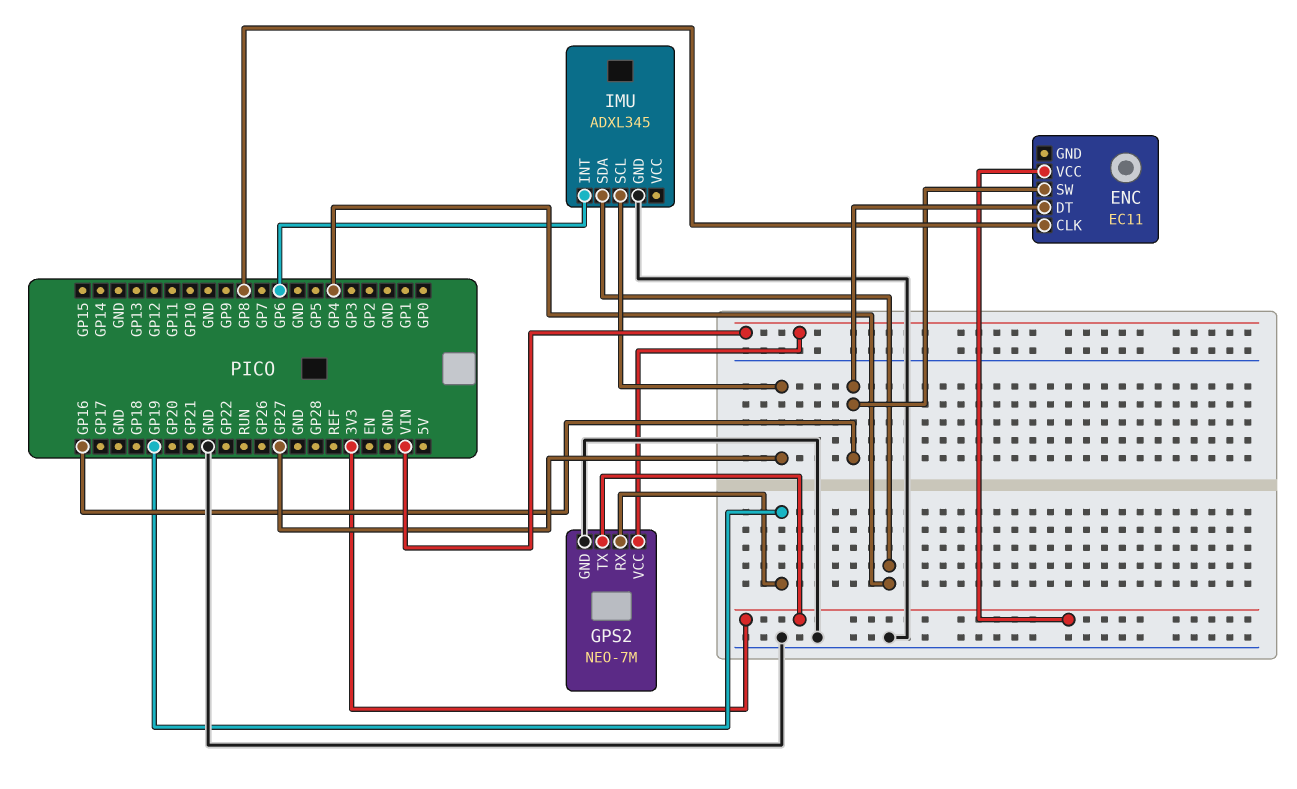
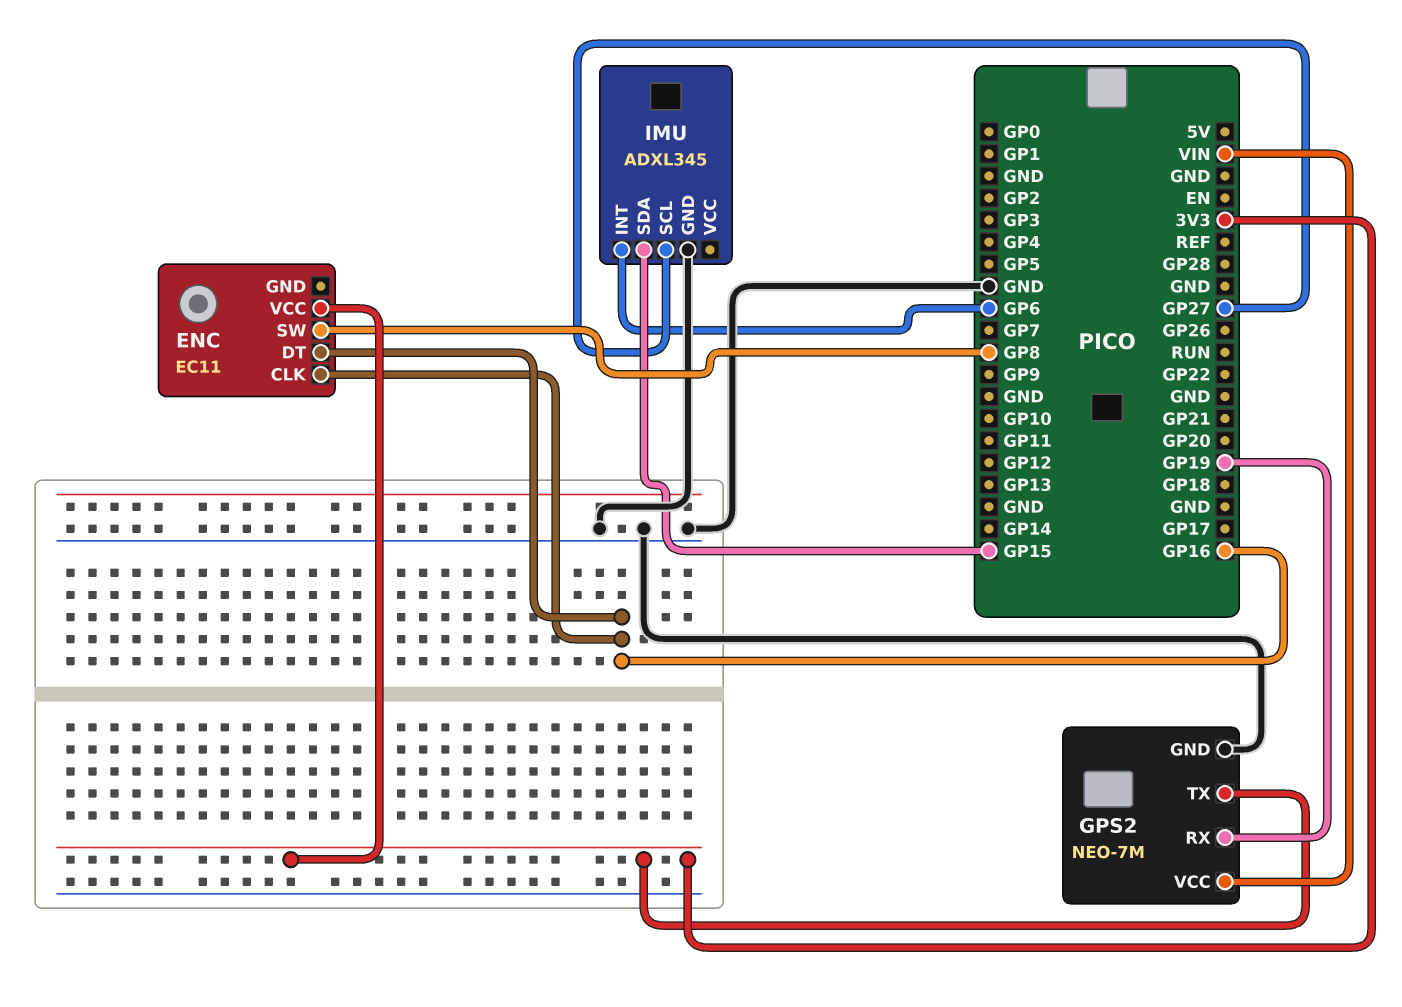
ENC pin CLK: GP8 -> GP16
ENC pin SW: GP16 -> GP8
IMU pin SDA: GP4 -> GP15

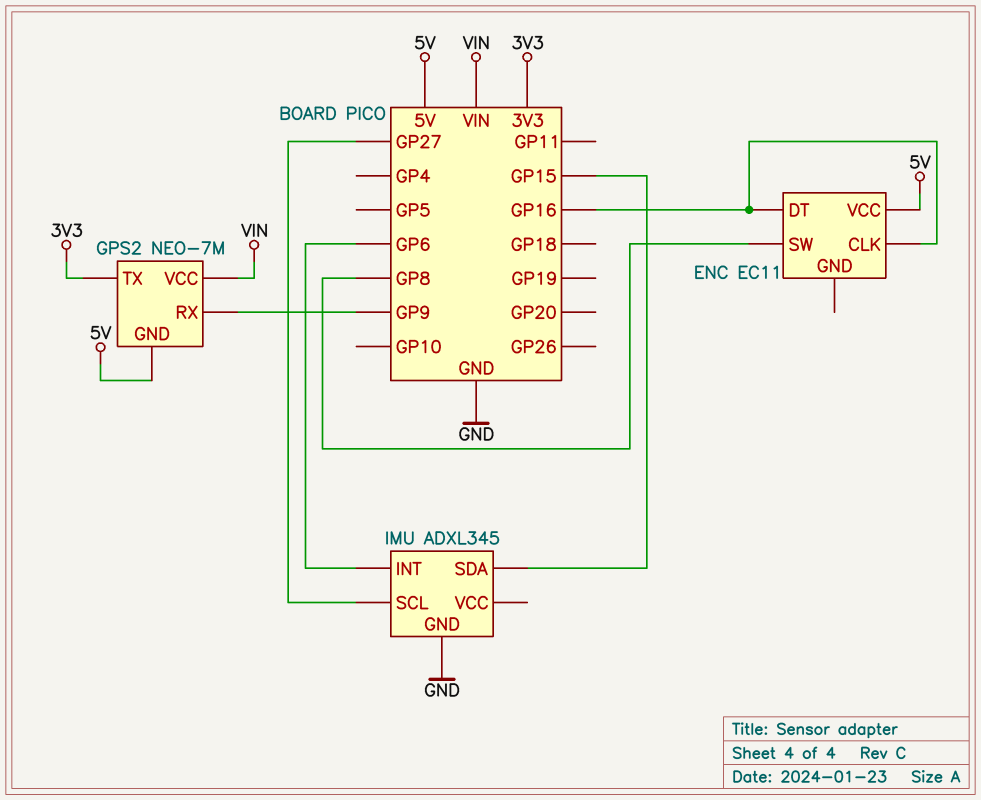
ENC pin VCC: 3V3 -> 5V
GPS2 pin GND: GND -> 5V
GPS2 pin RX: GP19 -> GP9

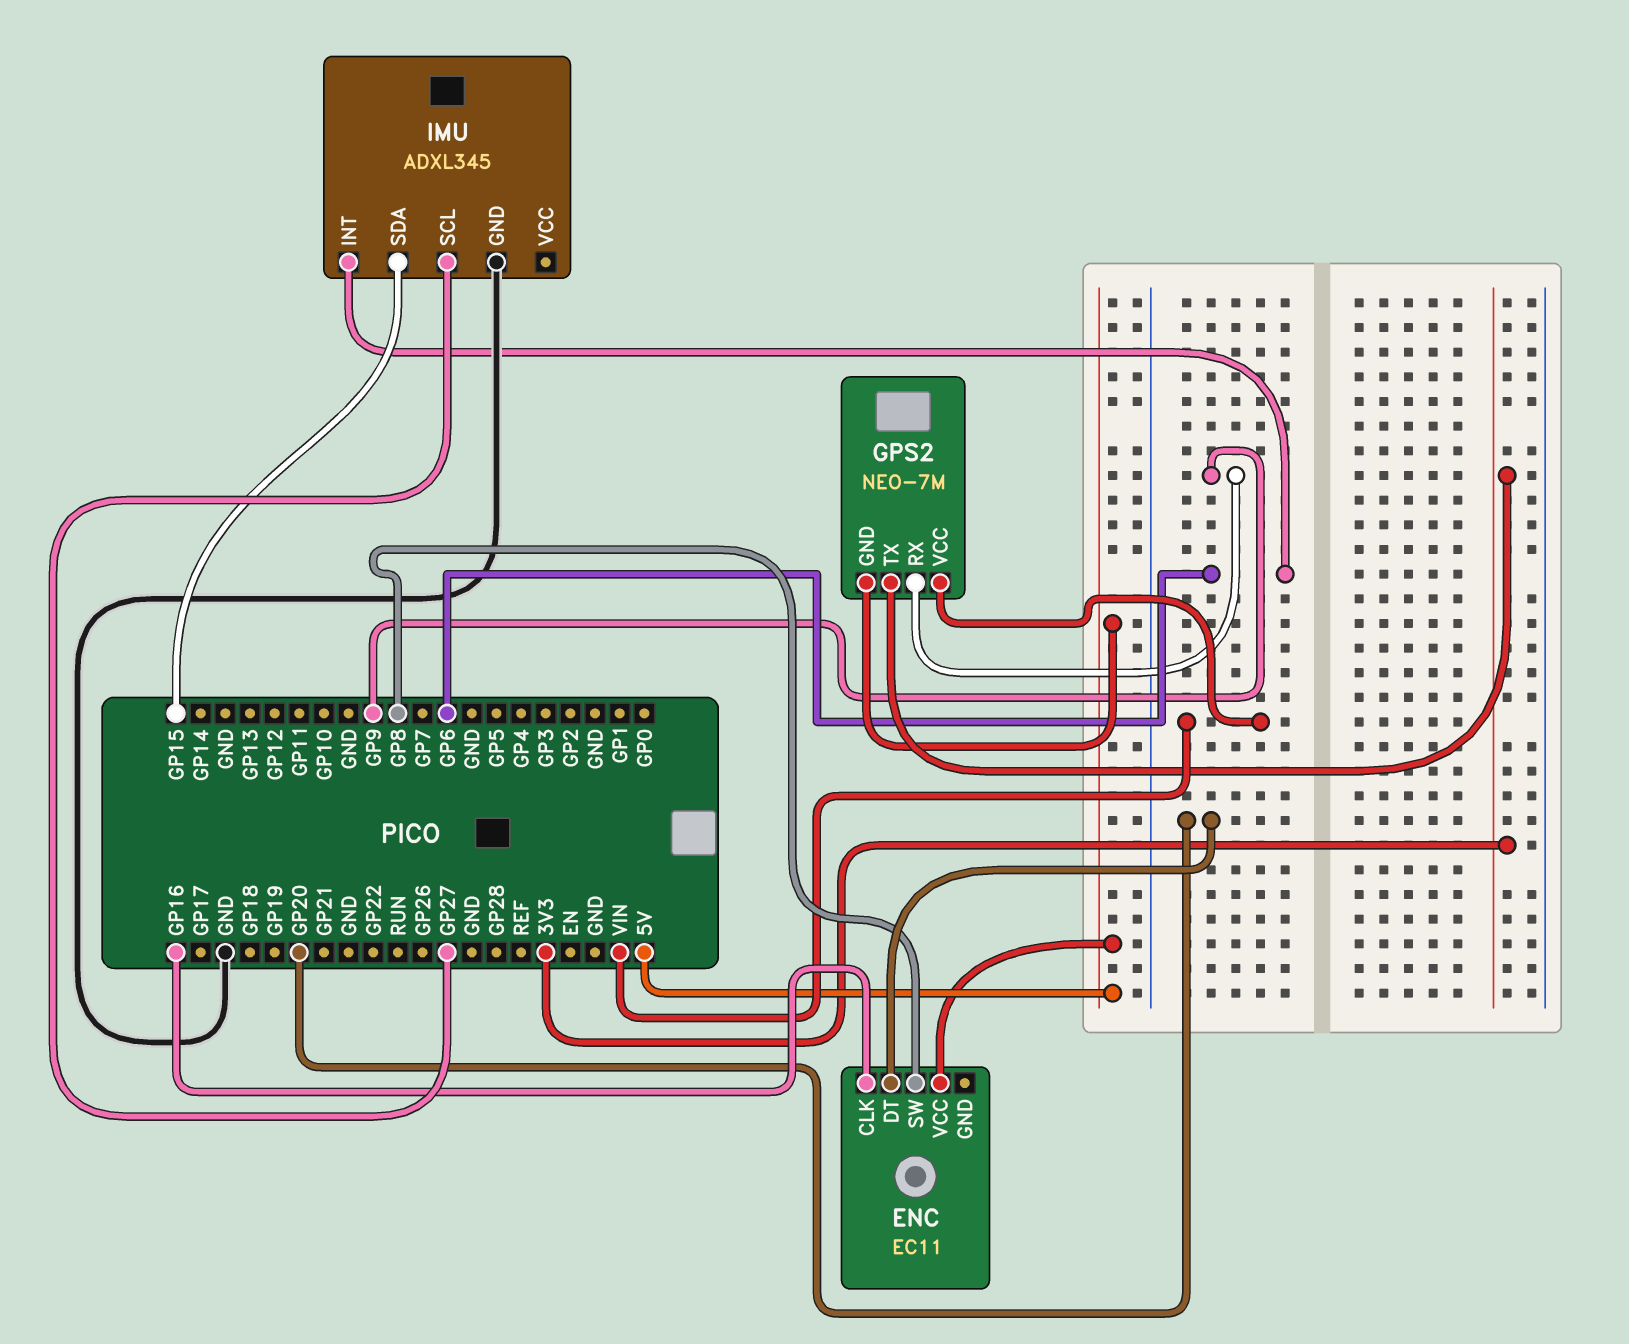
ENC pin DT: GP16 -> GP20

